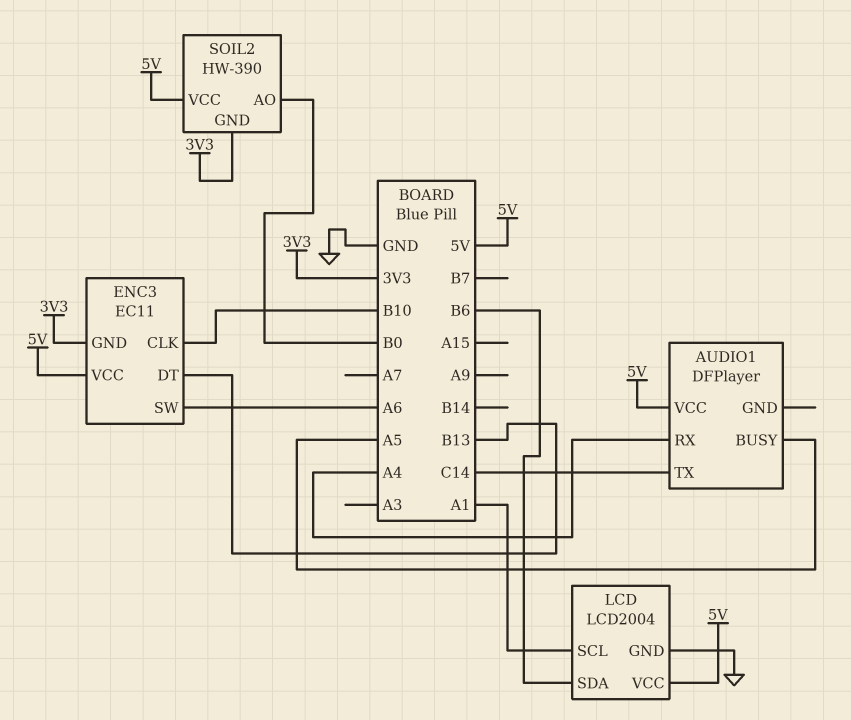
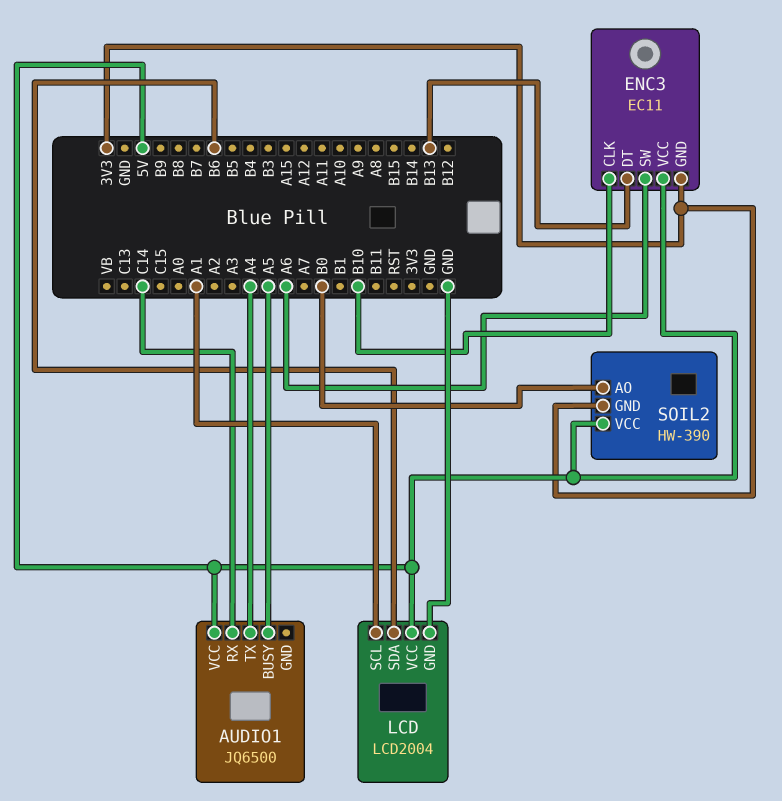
AUDIO1: DFPlayer -> JQ6500
AUDIO1 pin RX: A4 -> C14
AUDIO1 pin TX: C14 -> A4

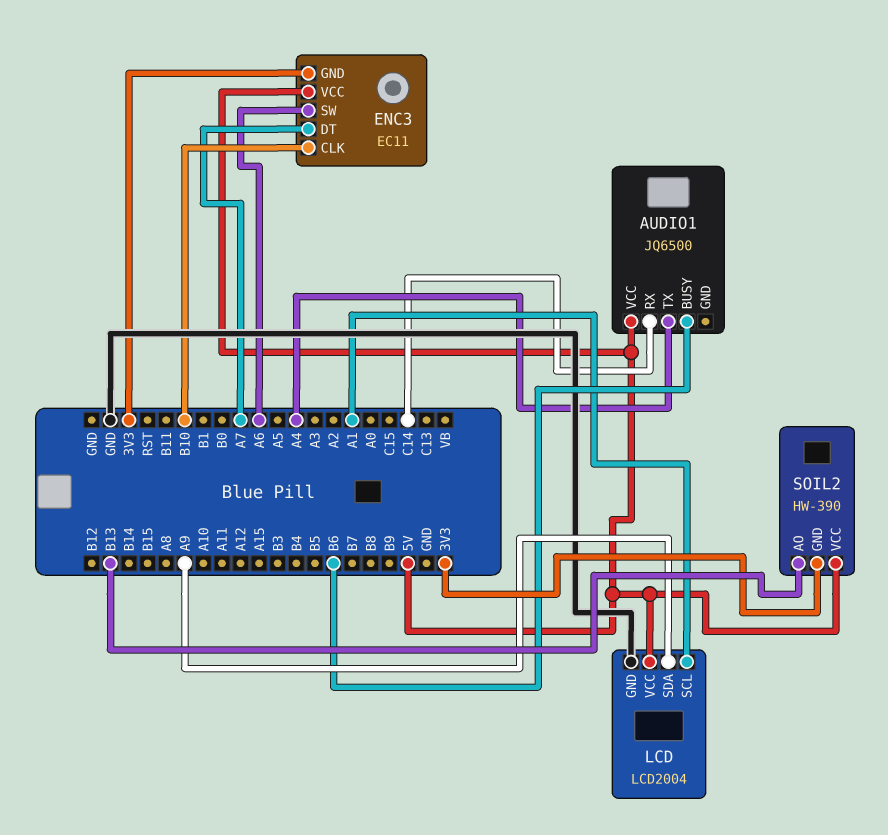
AUDIO1 pin BUSY: A5 -> B6
ENC3 pin DT: B13 -> A7
LCD pin SDA: B6 -> A9
SOIL2 pin AO: B0 -> B13

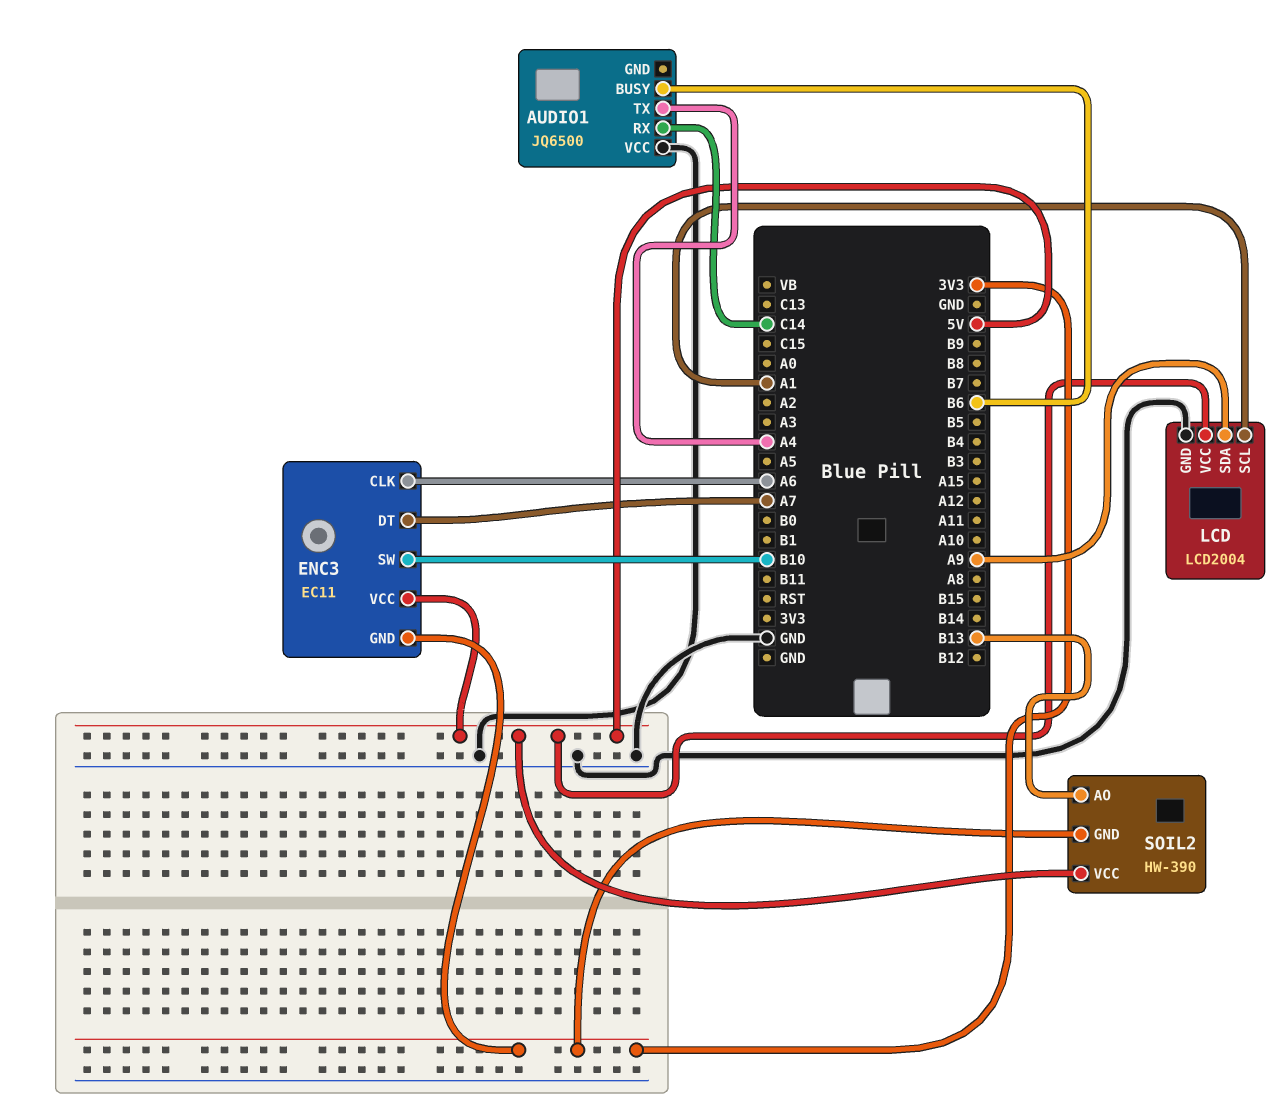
AUDIO1 pin VCC: 5V -> GND
ENC3 pin CLK: B10 -> A6
ENC3 pin SW: A6 -> B10

